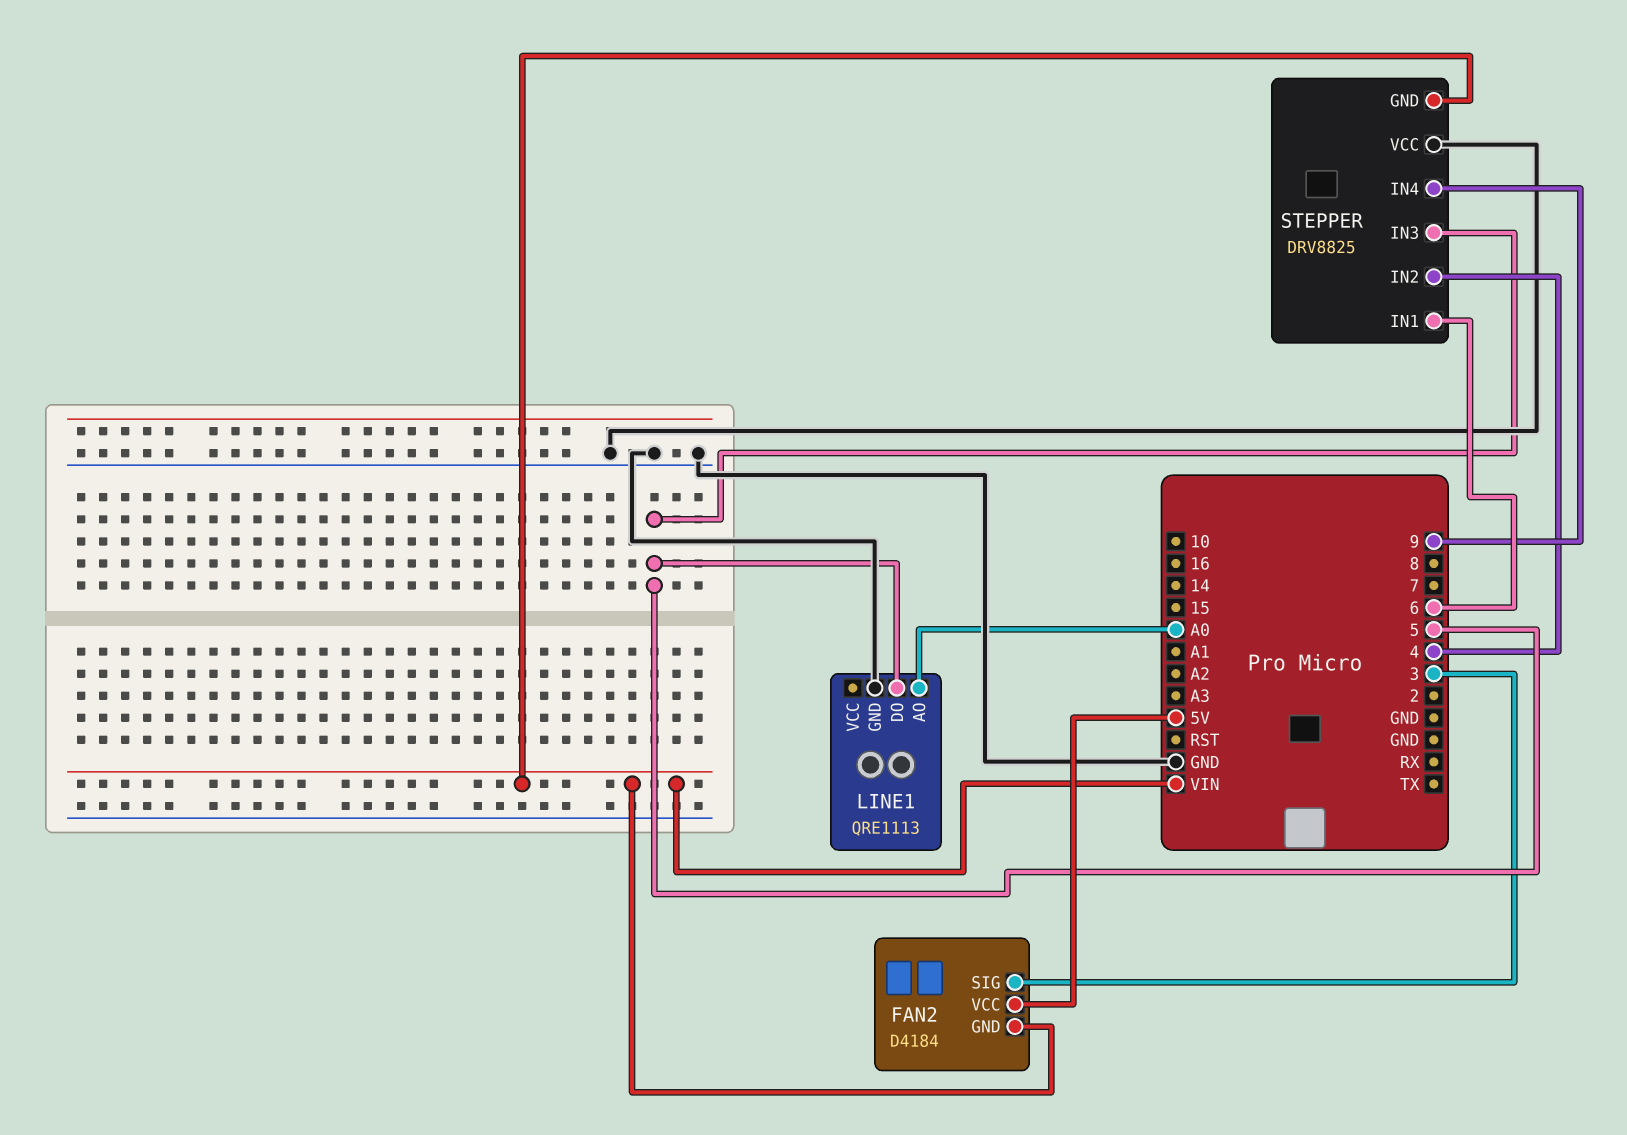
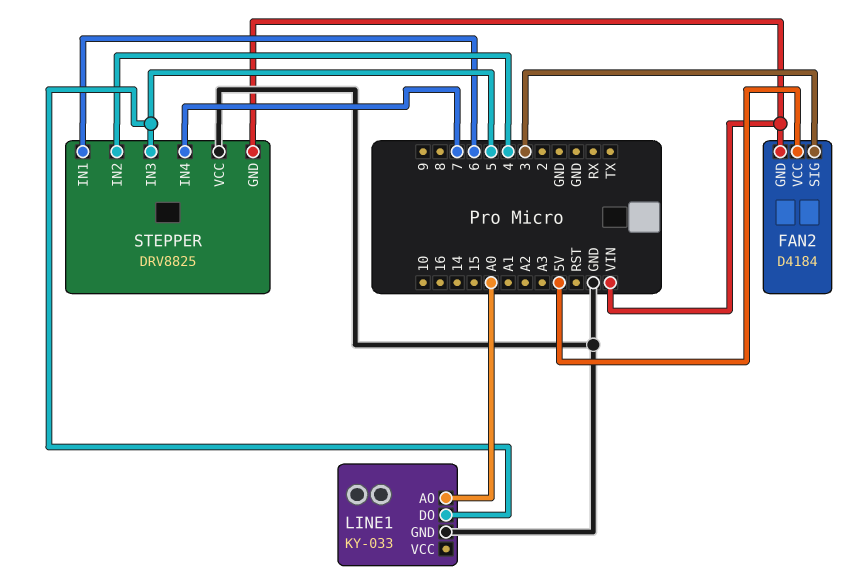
LINE1: QRE1113 -> KY-033
STEPPER pin IN4: 9 -> 7

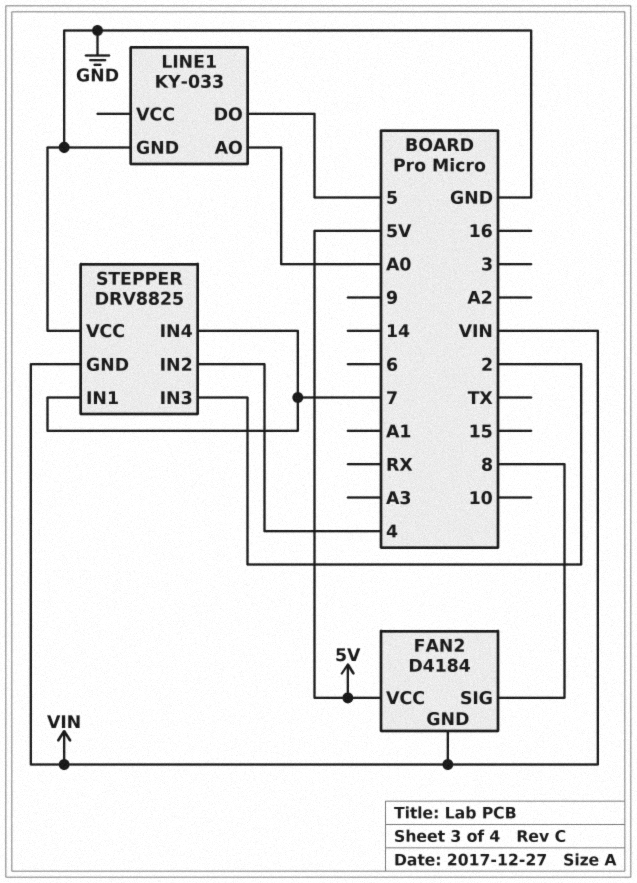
FAN2 pin SIG: 3 -> 8
STEPPER pin IN1: 6 -> 7
STEPPER pin IN3: 5 -> 2

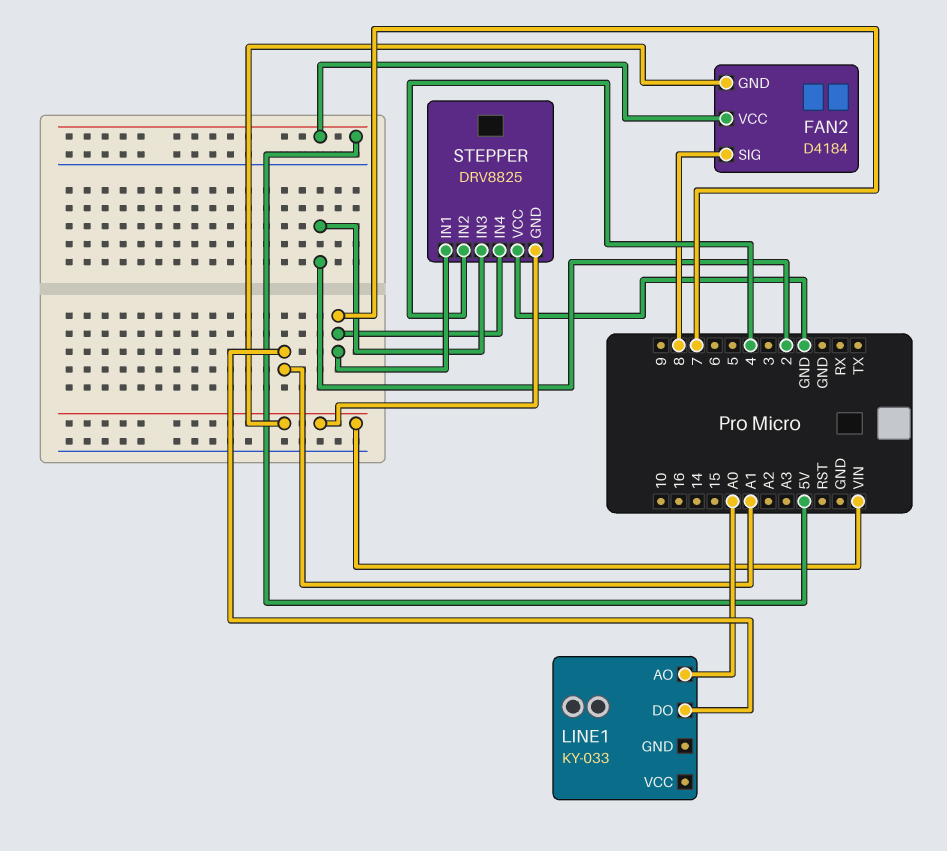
LINE1 pin DO: 5 -> A1
LINE1 pin GND: GND -> none

